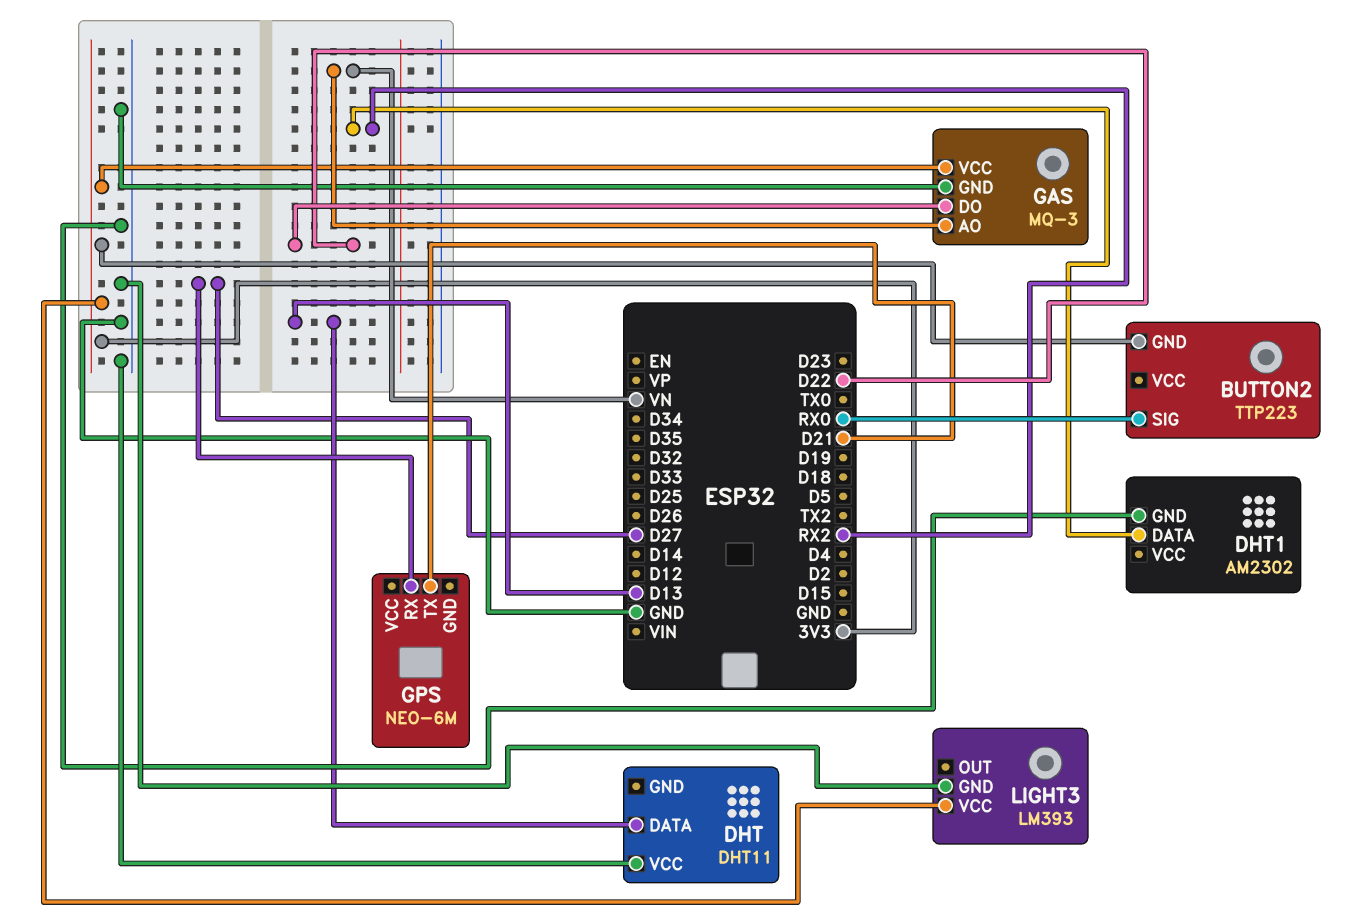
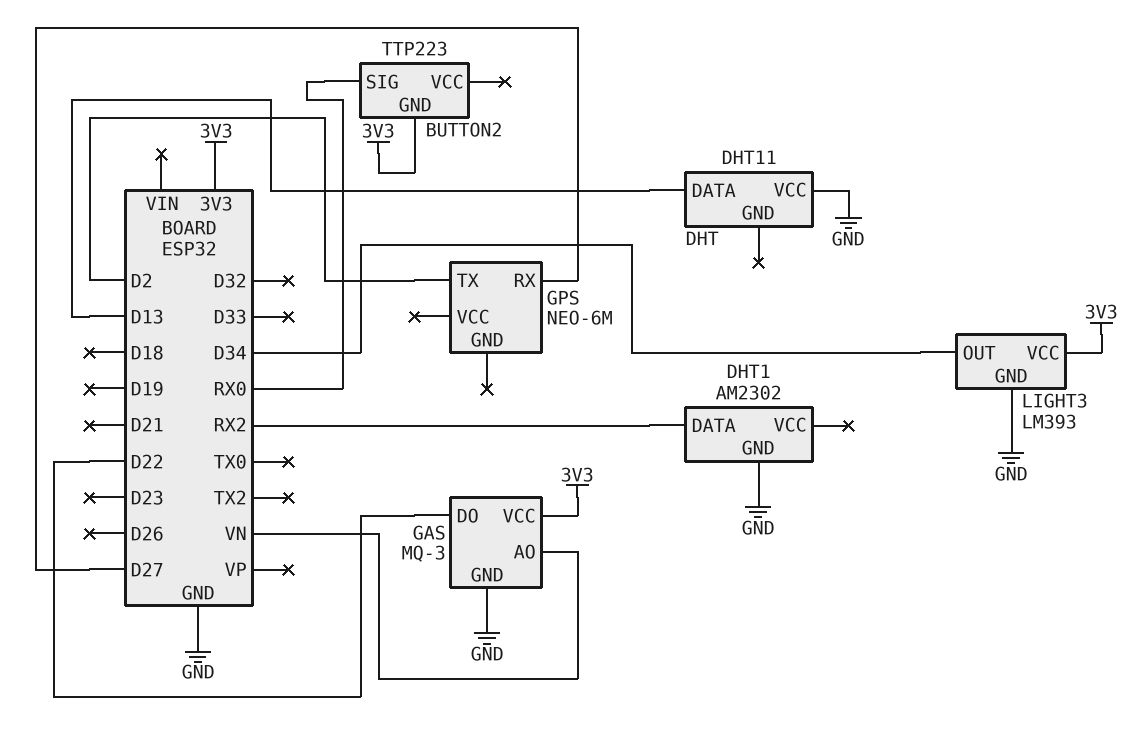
GPS pin TX: D21 -> D2
LIGHT3 pin OUT: none -> D34

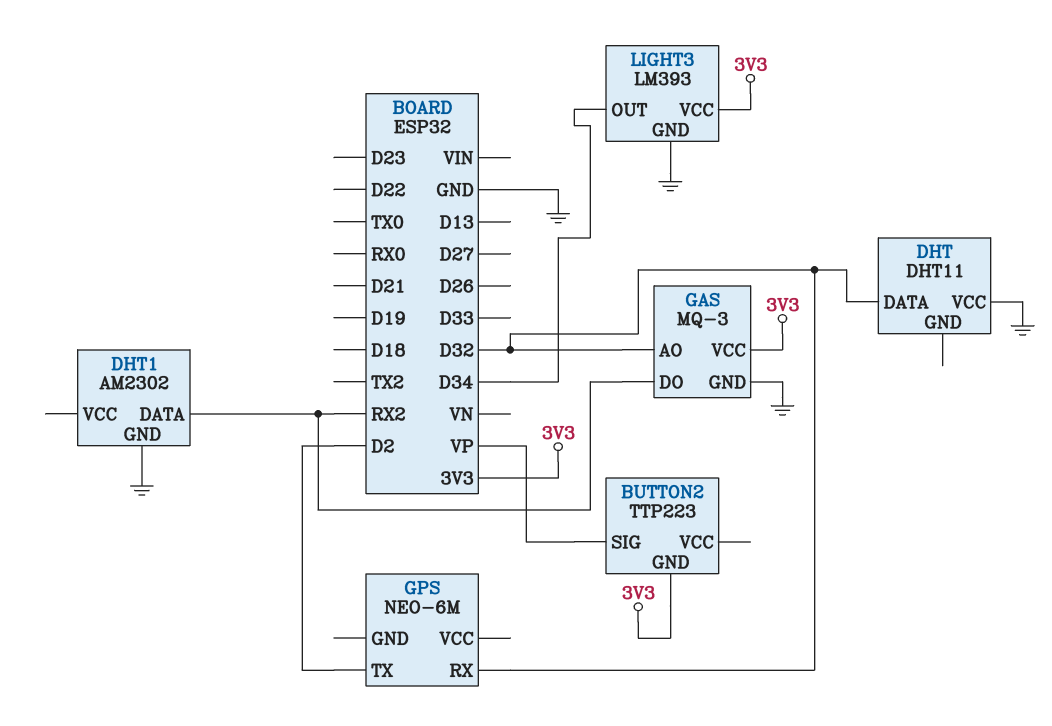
BUTTON2 pin SIG: RX0 -> VP
DHT pin DATA: D13 -> D32
GAS pin AO: VN -> D32
GAS pin DO: D22 -> RX2
GPS pin RX: D27 -> D32

